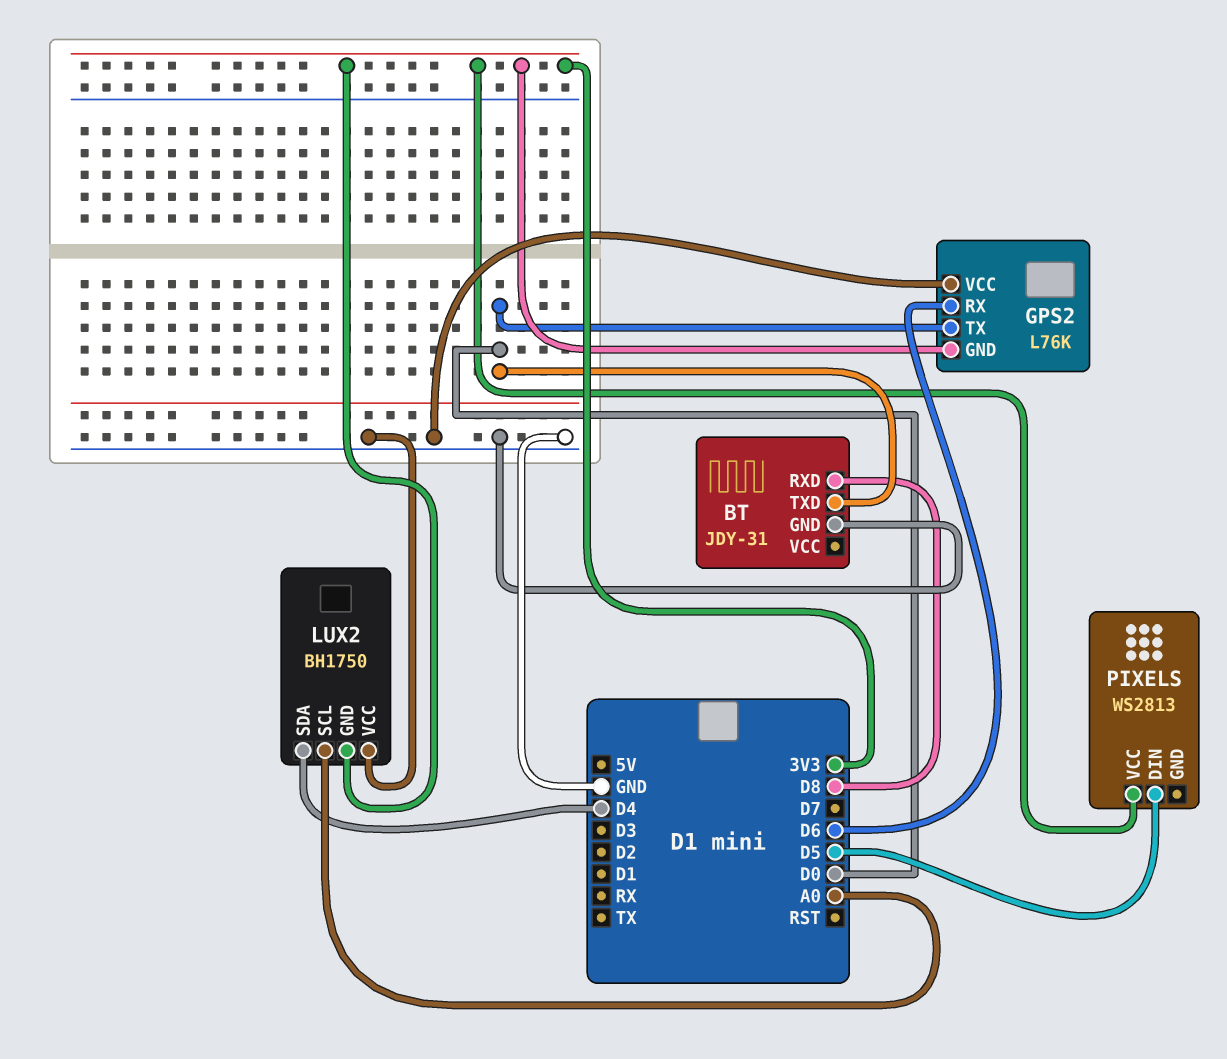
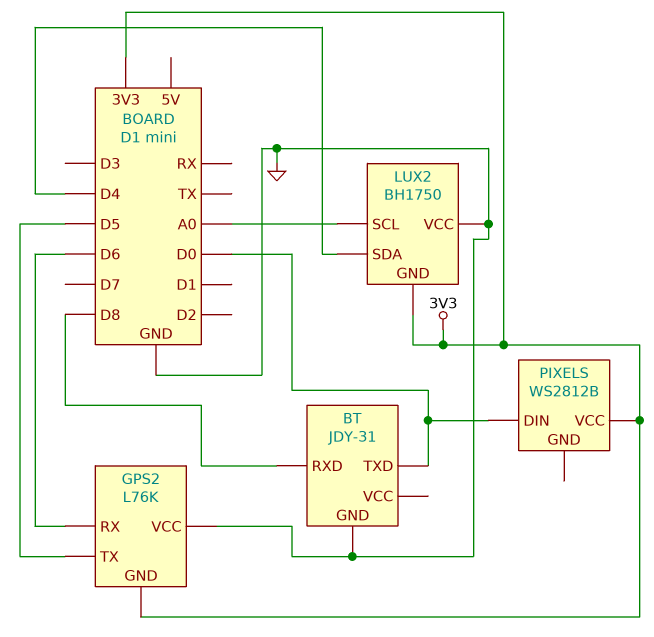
GPS2 pin TX: D0 -> D5
PIXELS: WS2813 -> WS2812B
PIXELS pin DIN: D5 -> D0

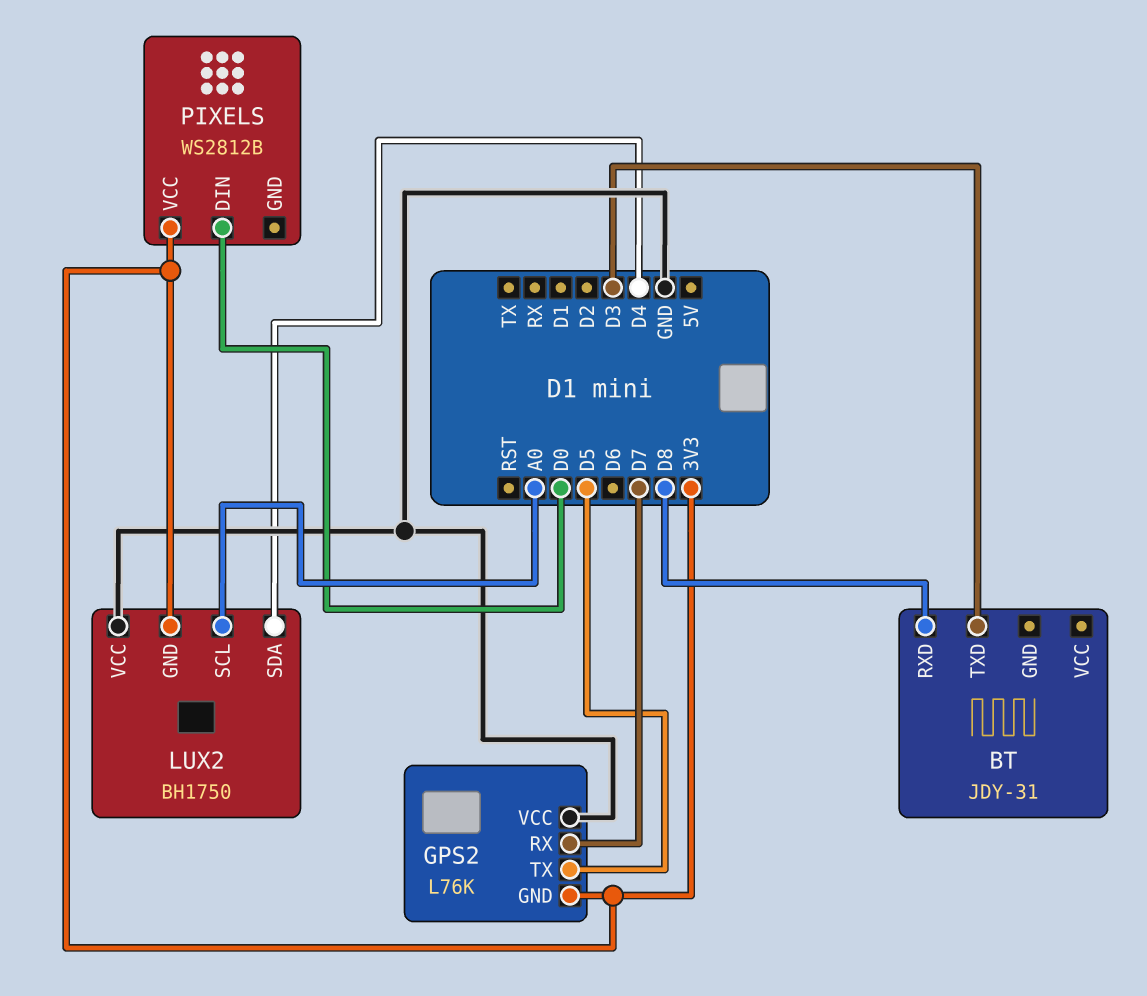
BT pin GND: GND -> none
BT pin TXD: D0 -> D3
GPS2 pin RX: D6 -> D7

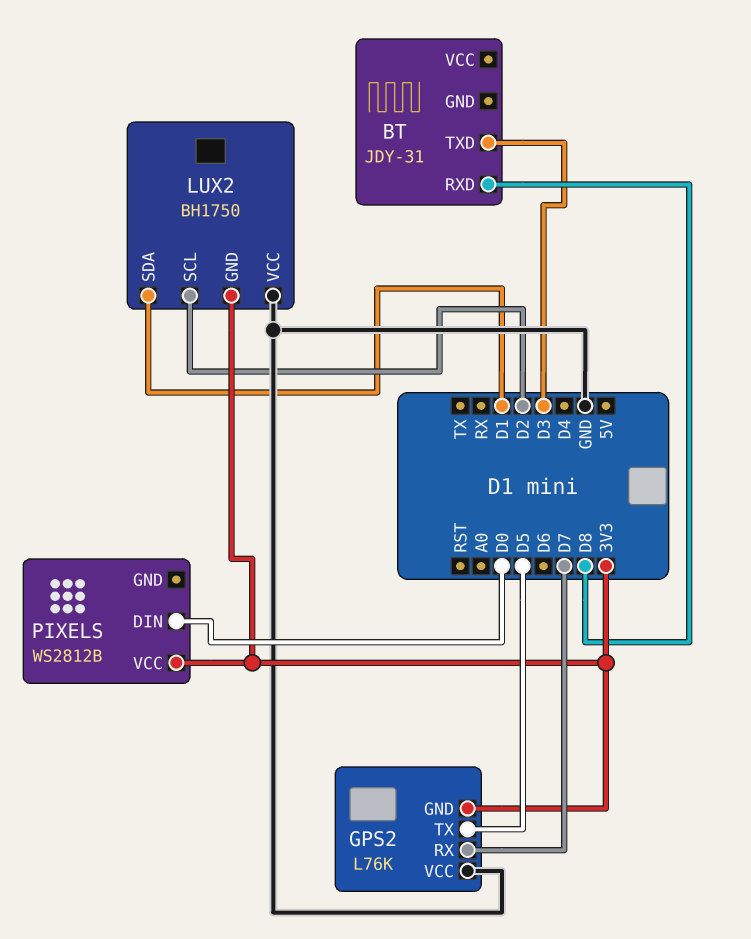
LUX2 pin SCL: A0 -> D2
LUX2 pin SDA: D4 -> D1

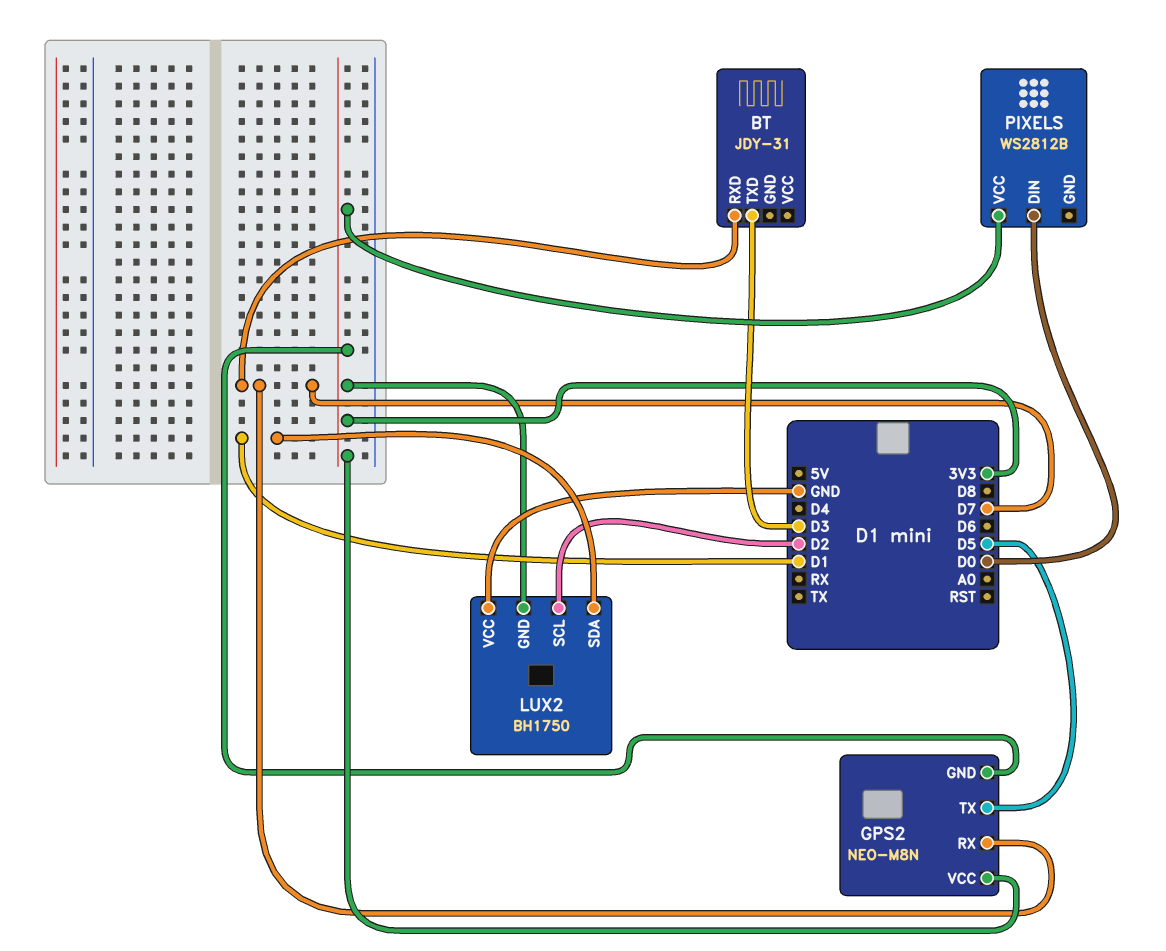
BT pin RXD: D8 -> D7
GPS2: L76K -> NEO-M8N
GPS2 pin VCC: GND -> 3V3

